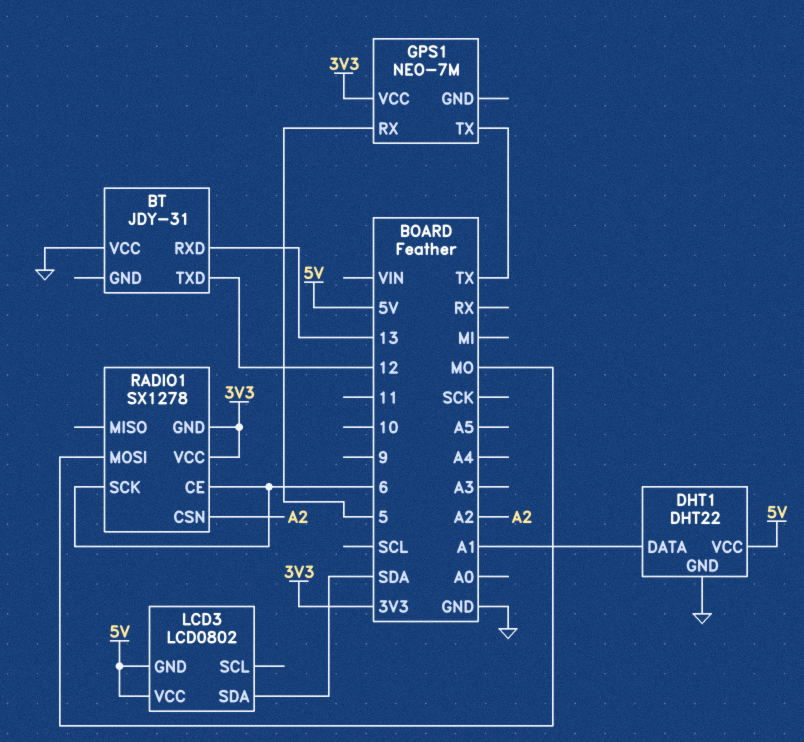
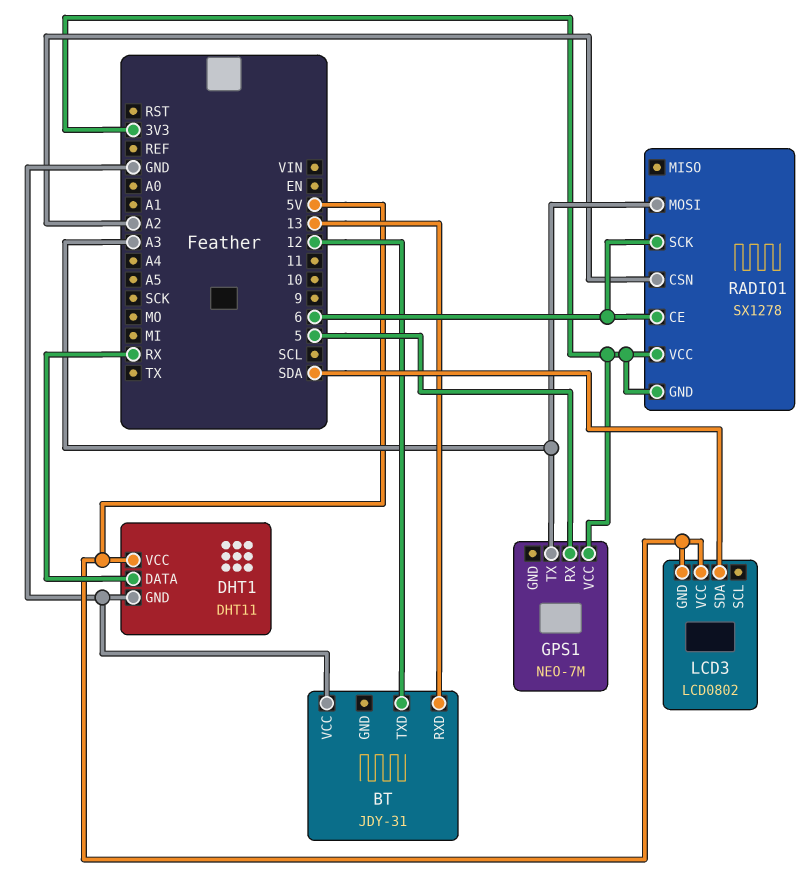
DHT1: DHT22 -> DHT11
DHT1 pin DATA: A1 -> RX
GPS1 pin TX: TX -> A3
RADIO1 pin MOSI: MO -> A3

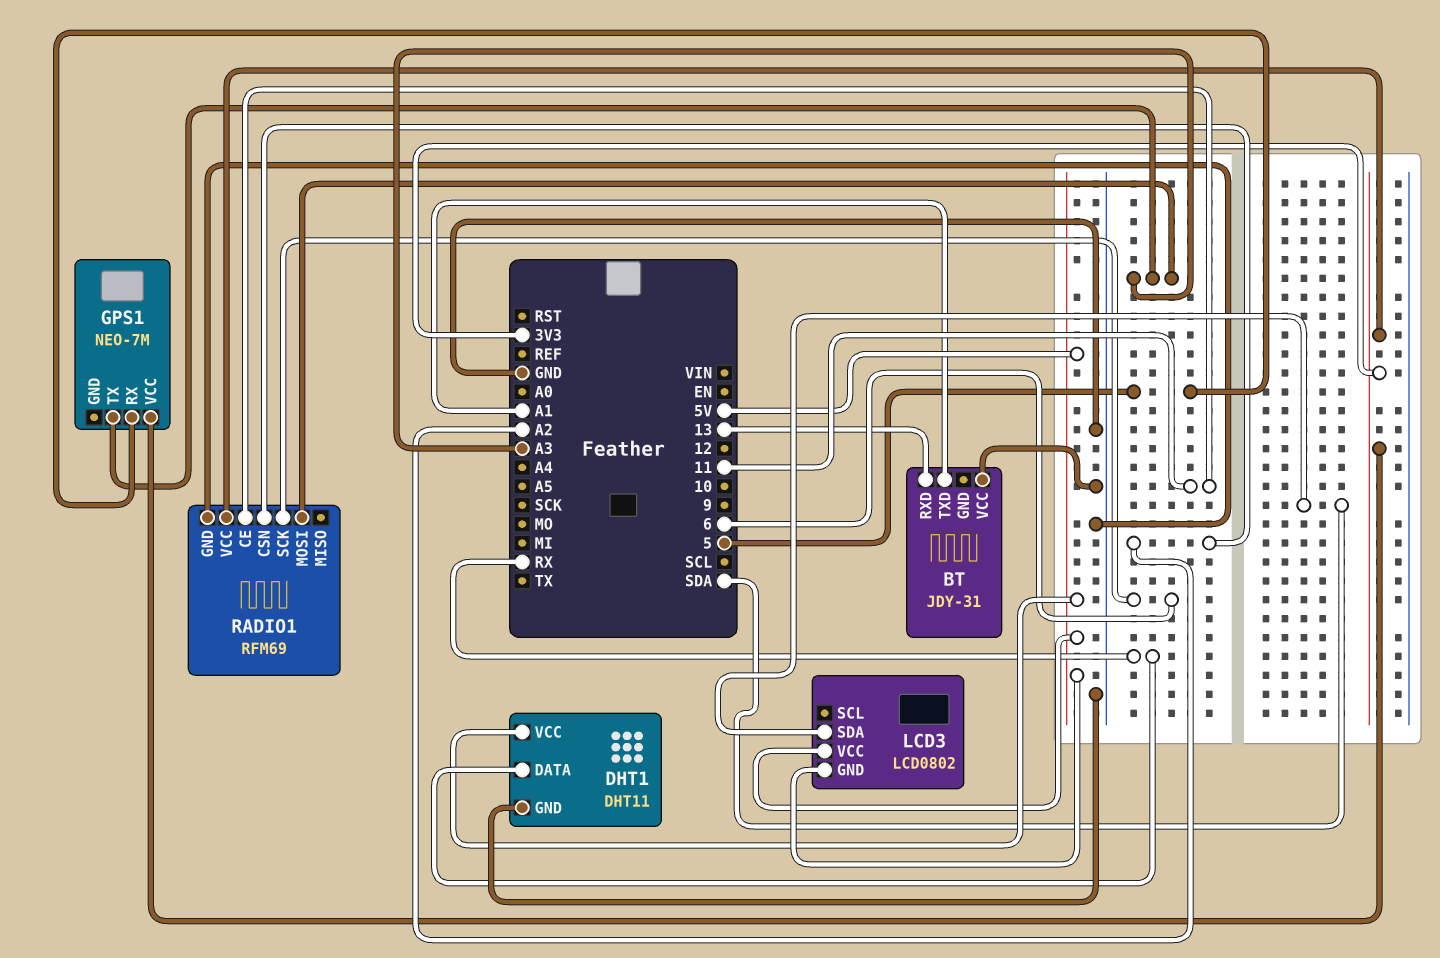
BT pin TXD: 12 -> A1
RADIO1: SX1278 -> RFM69
RADIO1 pin CE: 6 -> 11
RADIO1 pin GND: 3V3 -> GND

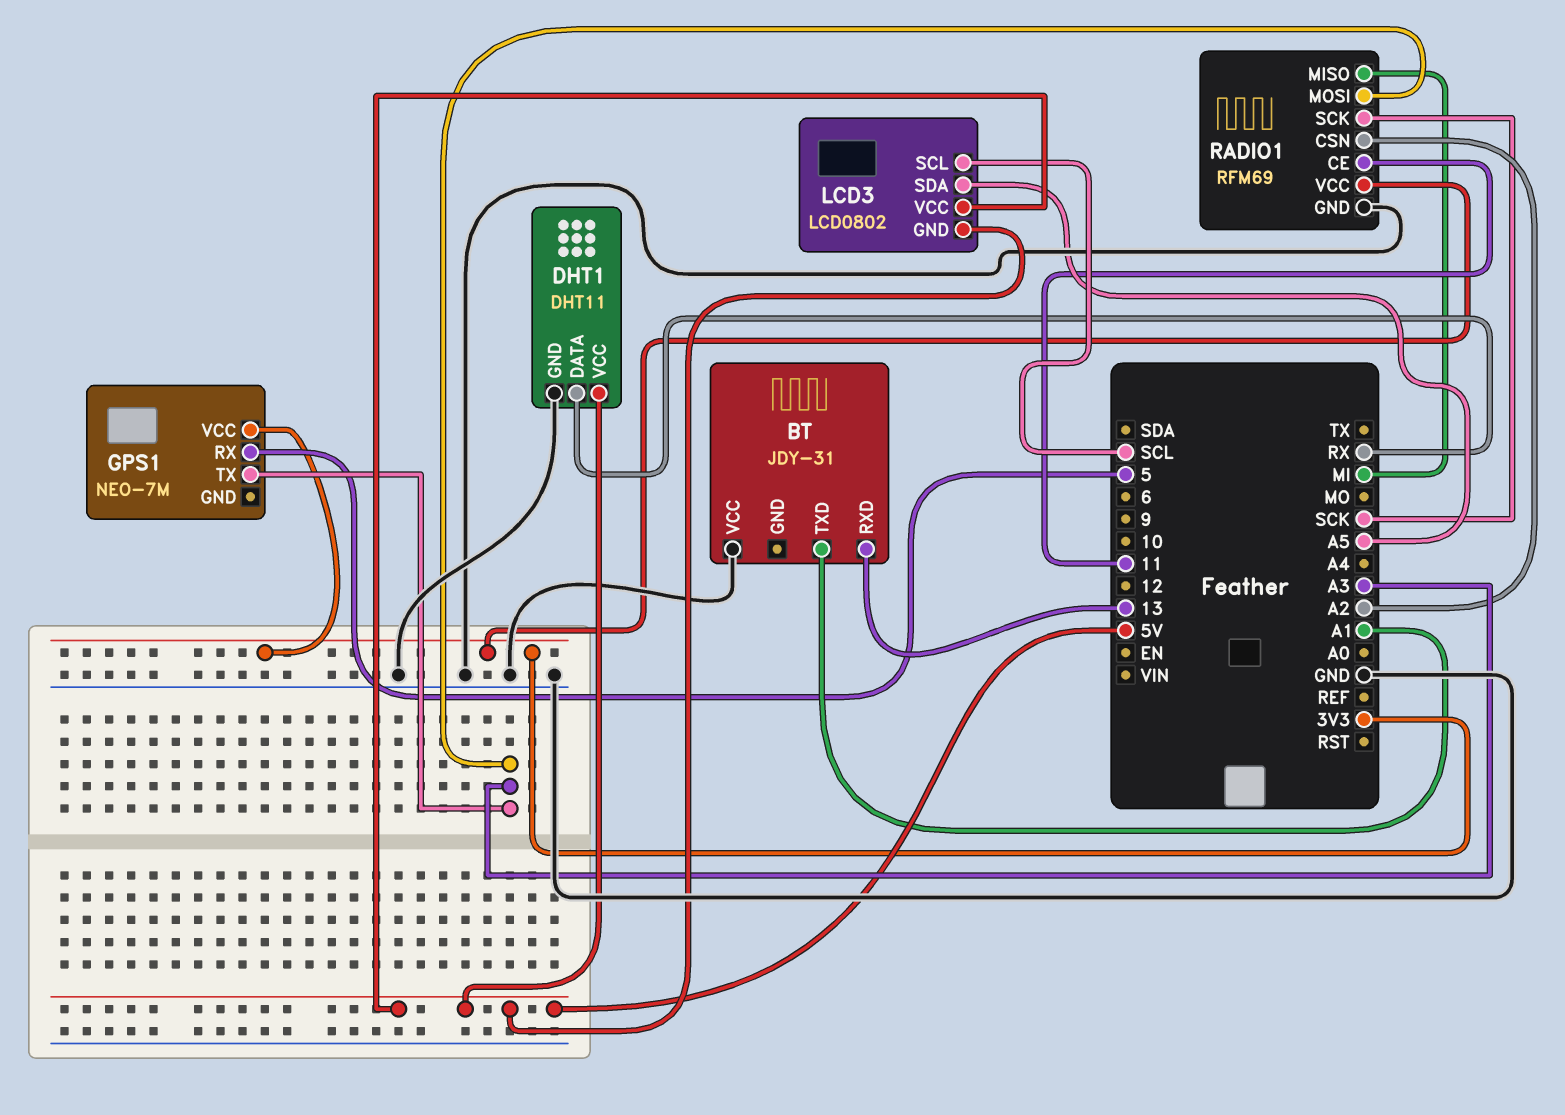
LCD3 pin SCL: none -> SCL
LCD3 pin SDA: SDA -> A5
RADIO1 pin MISO: none -> MI
RADIO1 pin SCK: 6 -> SCK

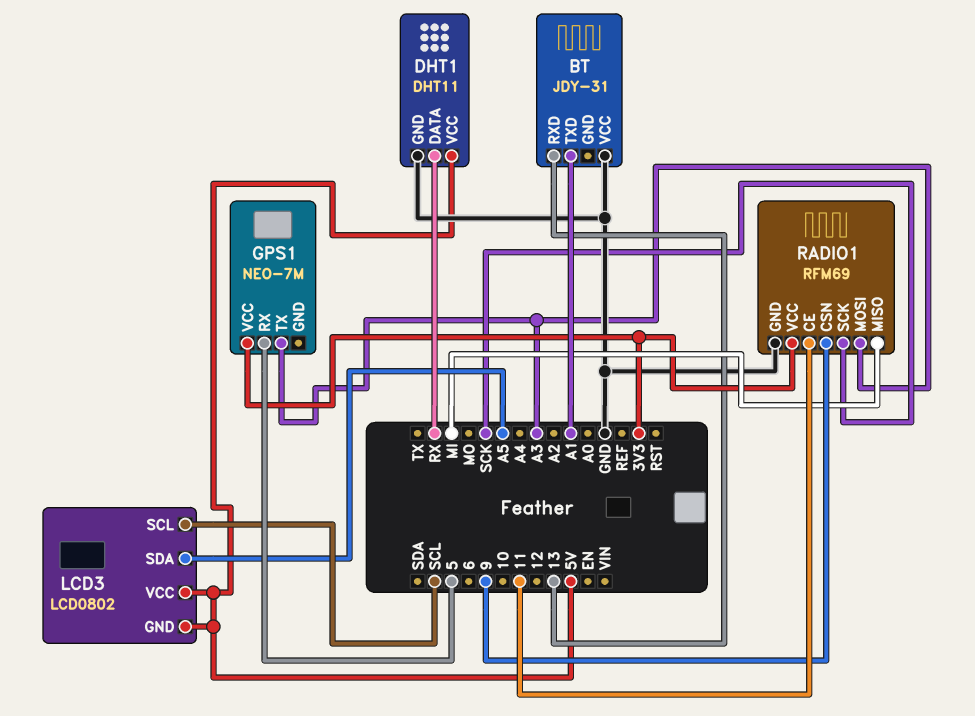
RADIO1 pin CSN: A2 -> 9

